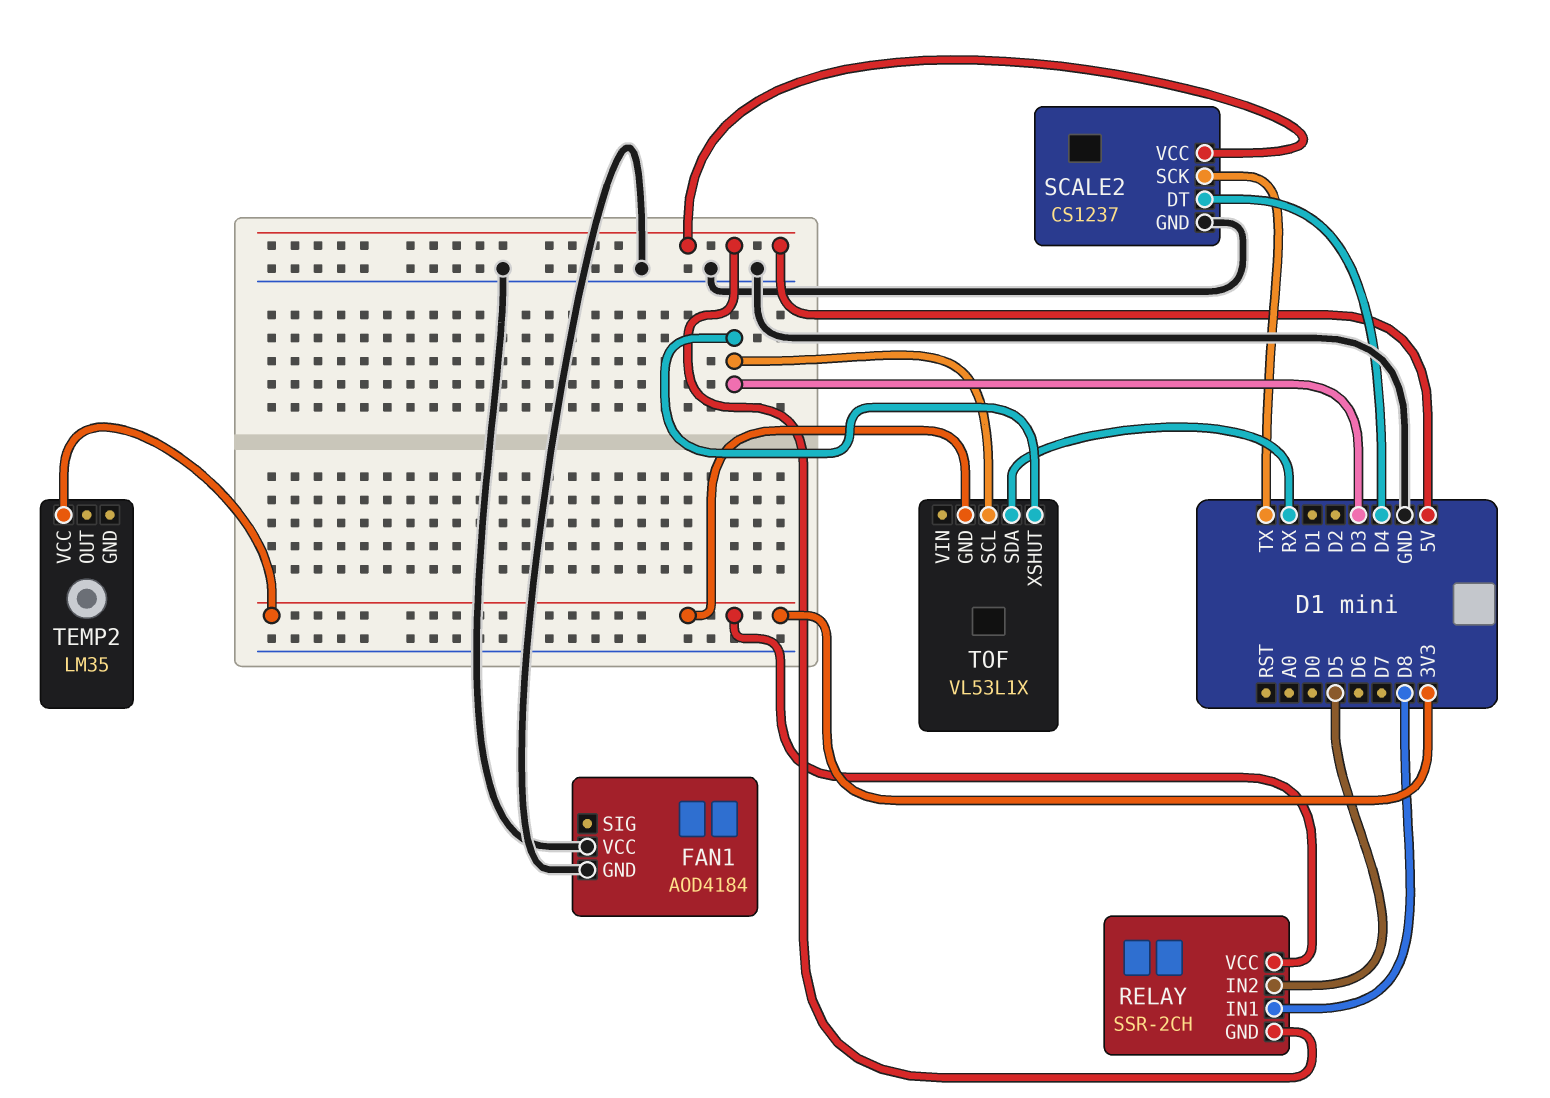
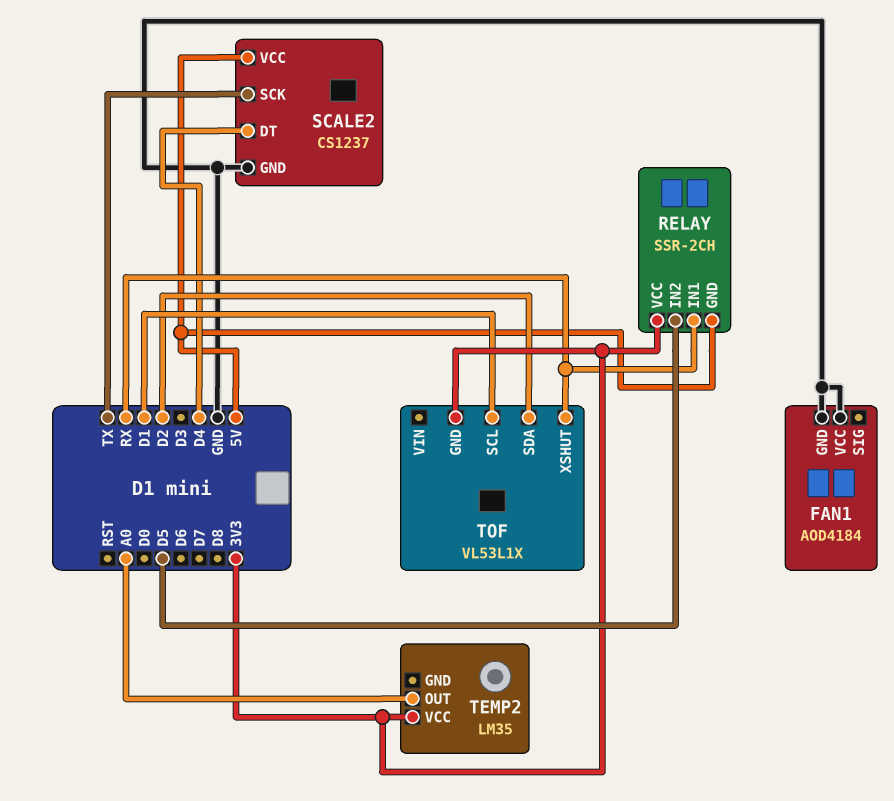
RELAY pin IN1: D8 -> RX
TEMP2 pin OUT: none -> A0
TOF pin SCL: D3 -> D1
TOF pin SDA: RX -> D2
TOF pin XSHUT: D3 -> RX

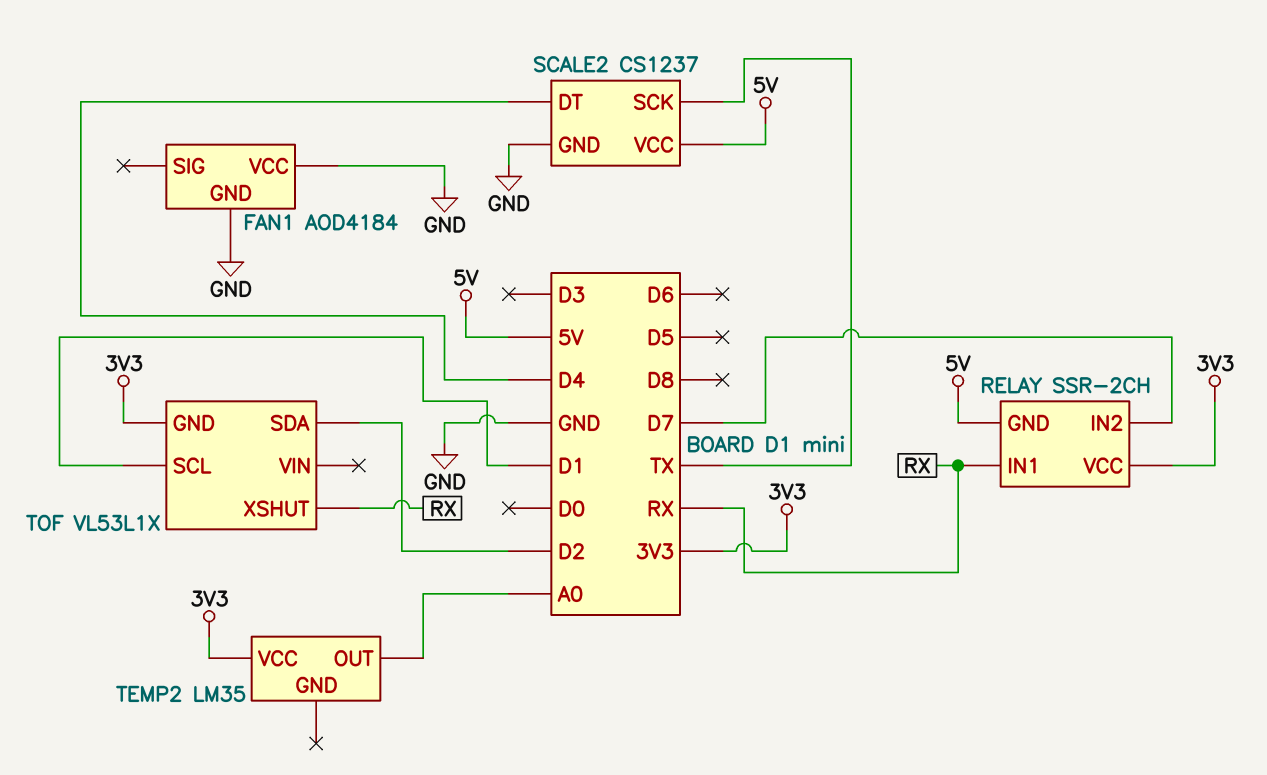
RELAY pin IN2: D5 -> D7

